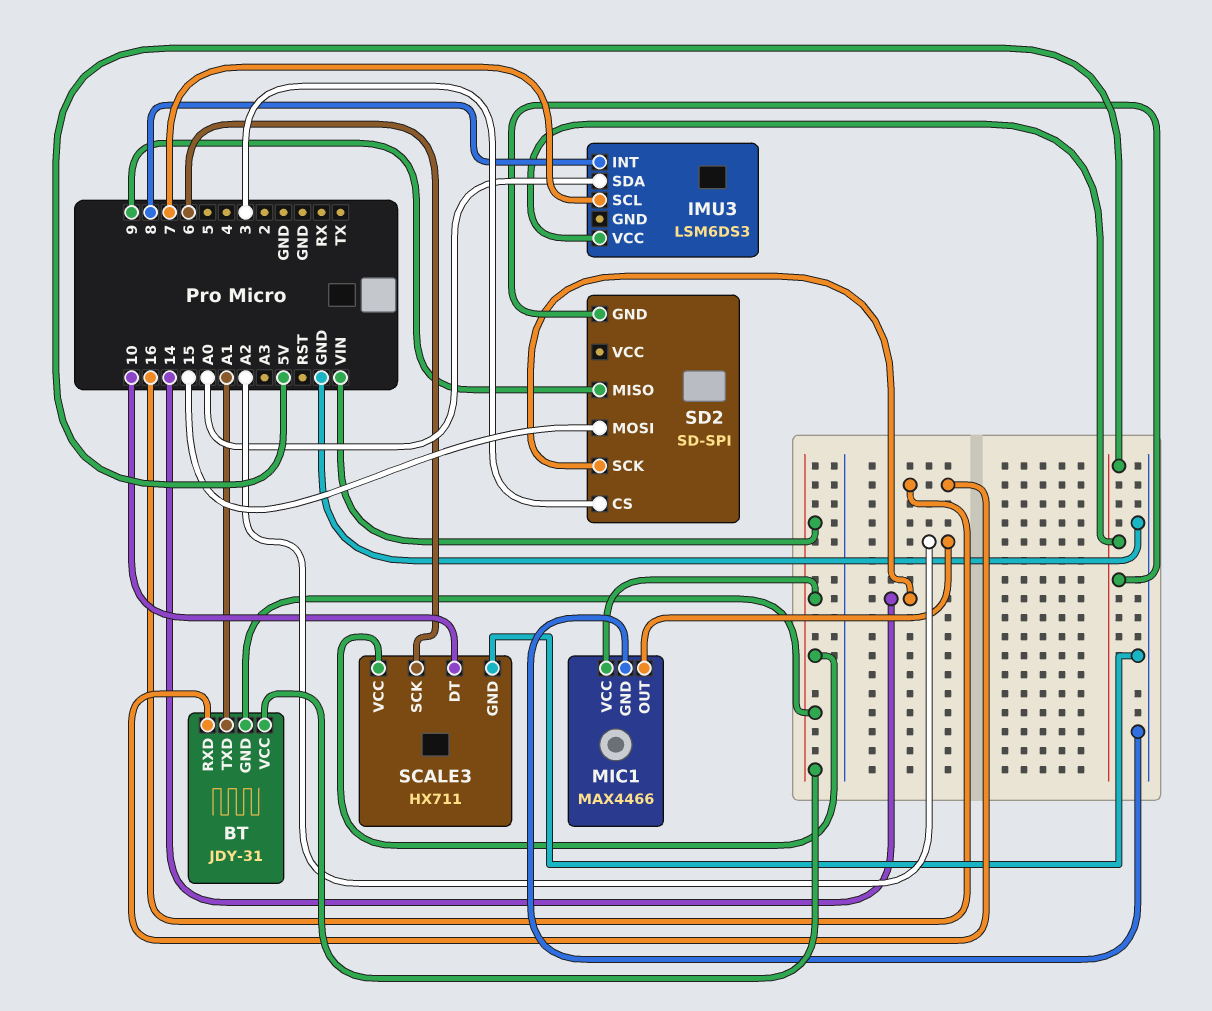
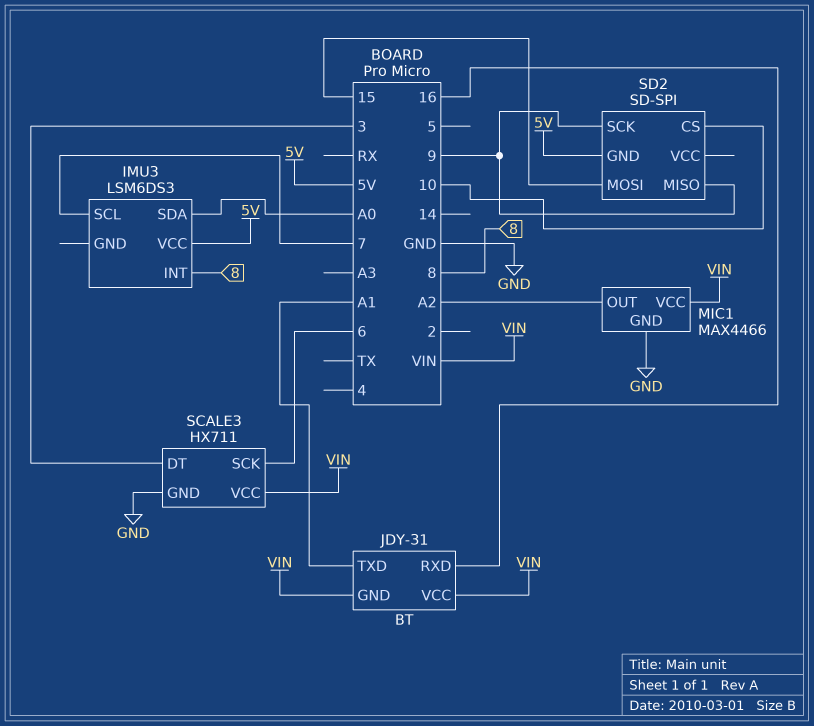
SCALE3 pin DT: 10 -> 3
SD2 pin CS: 3 -> 10
SD2 pin SCK: 14 -> 9

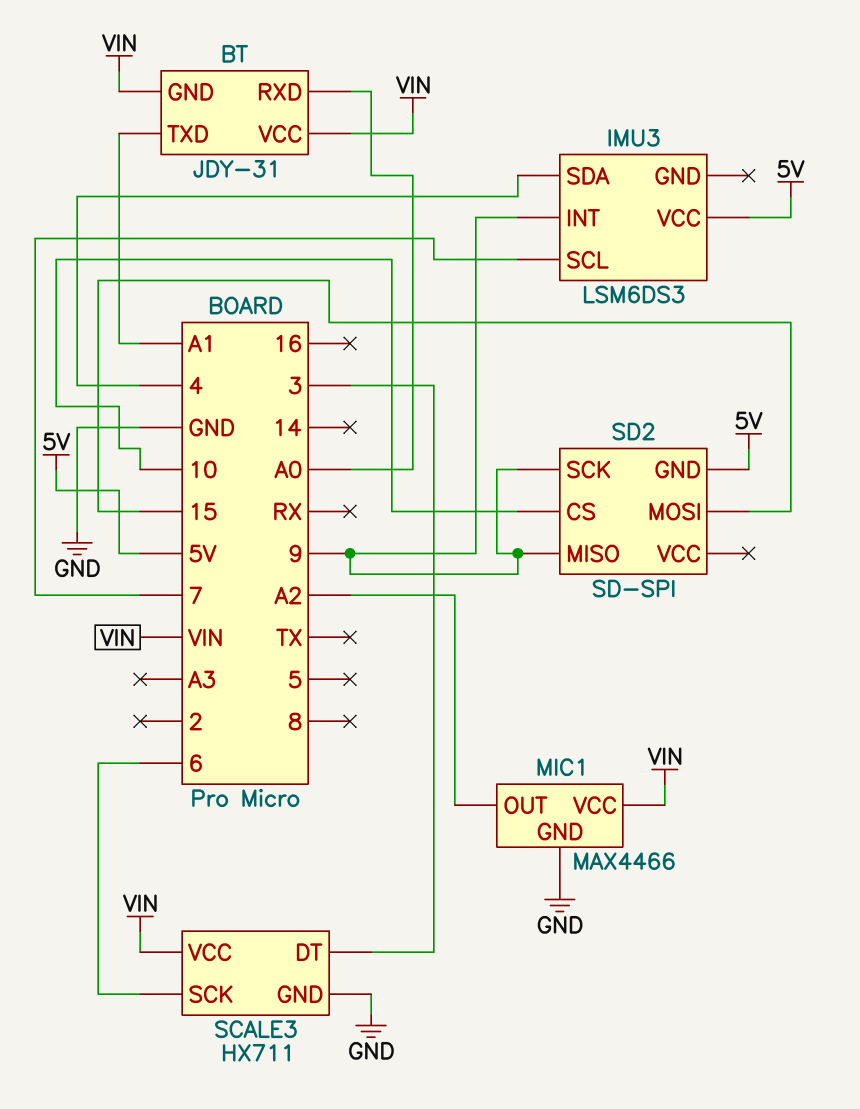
BT pin RXD: 16 -> A0
IMU3 pin INT: 8 -> 9
IMU3 pin SDA: A0 -> 4

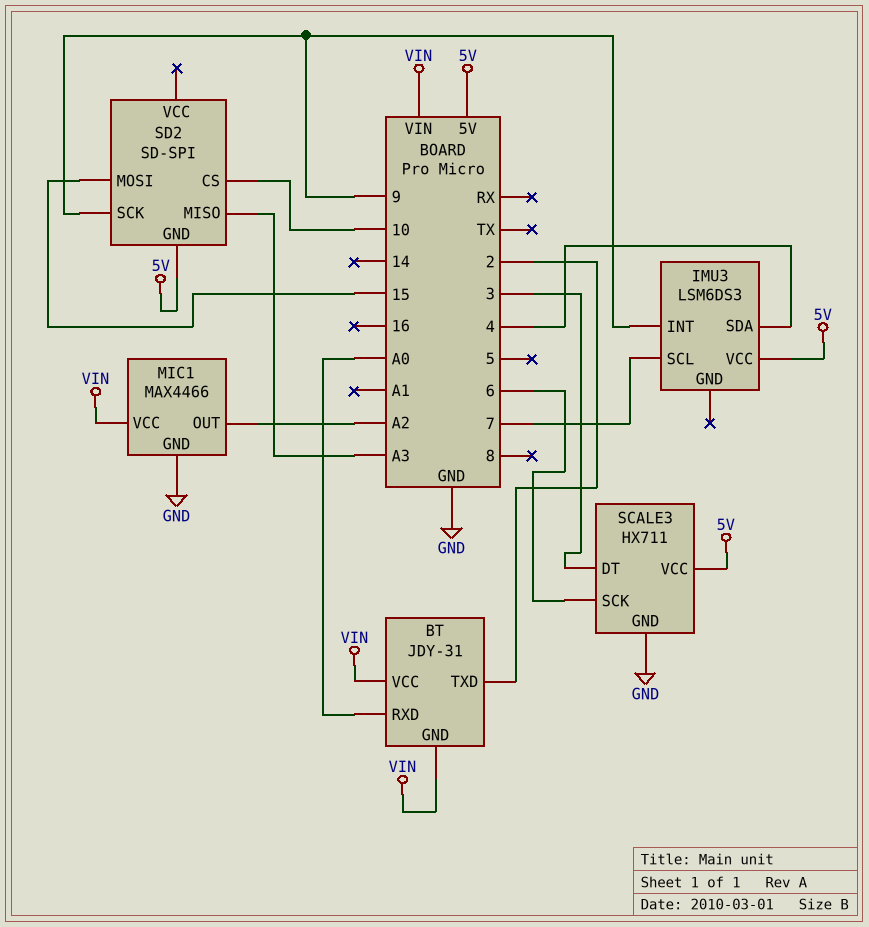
BT pin TXD: A1 -> 2
SCALE3 pin VCC: VIN -> 5V
SD2 pin MISO: 9 -> A3

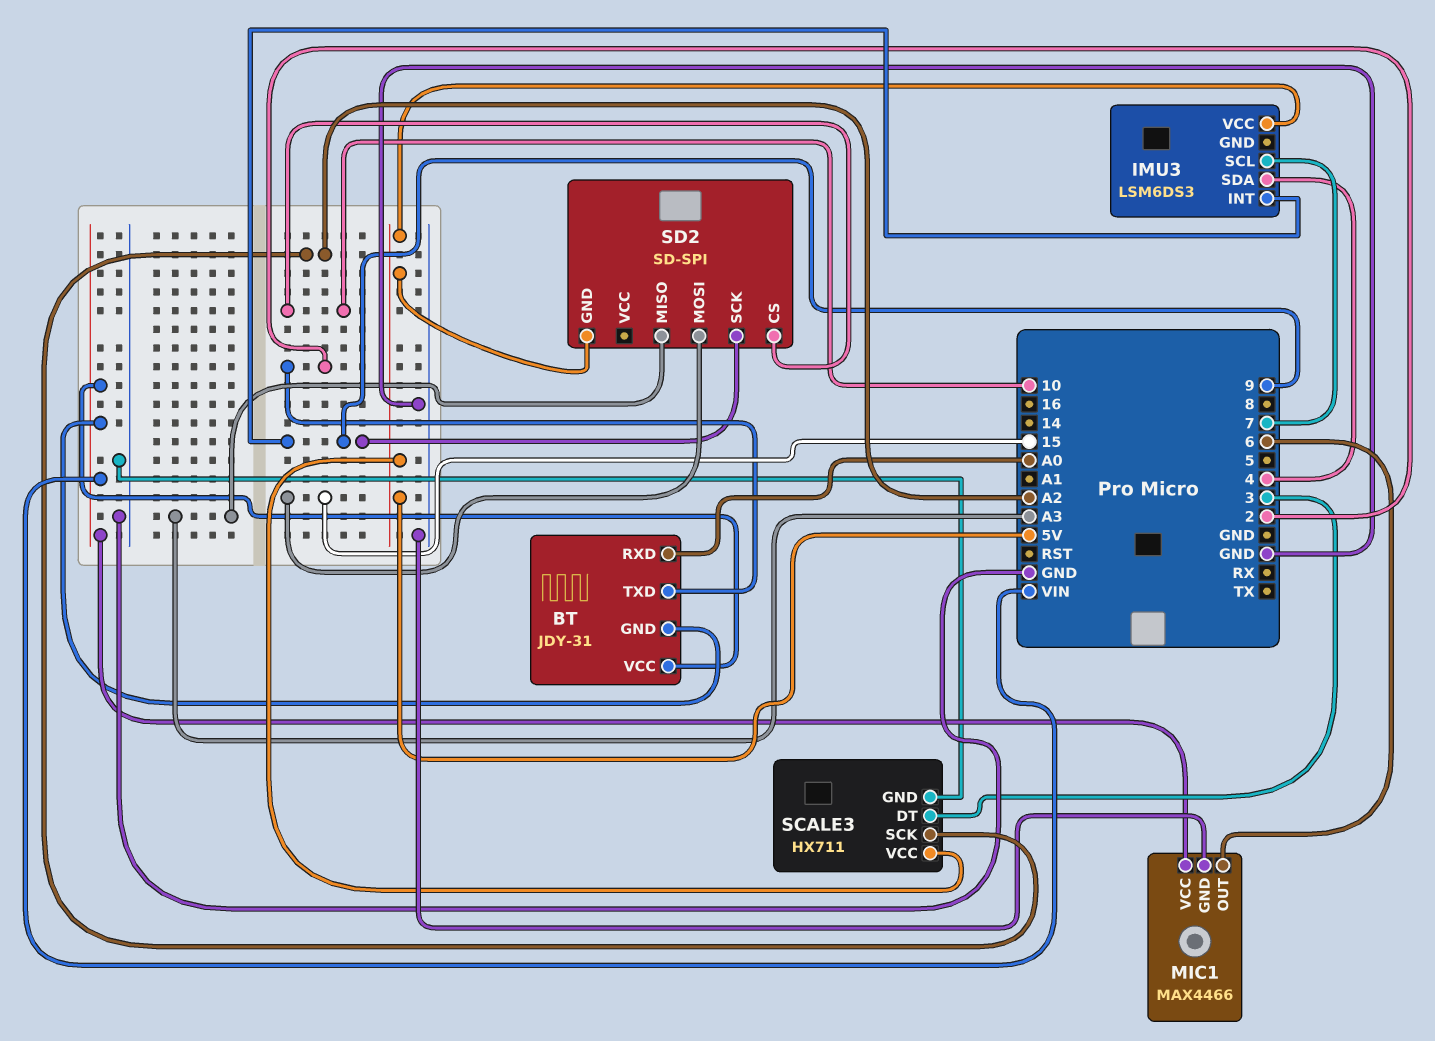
MIC1 pin OUT: A2 -> 6
SCALE3 pin SCK: 6 -> A2

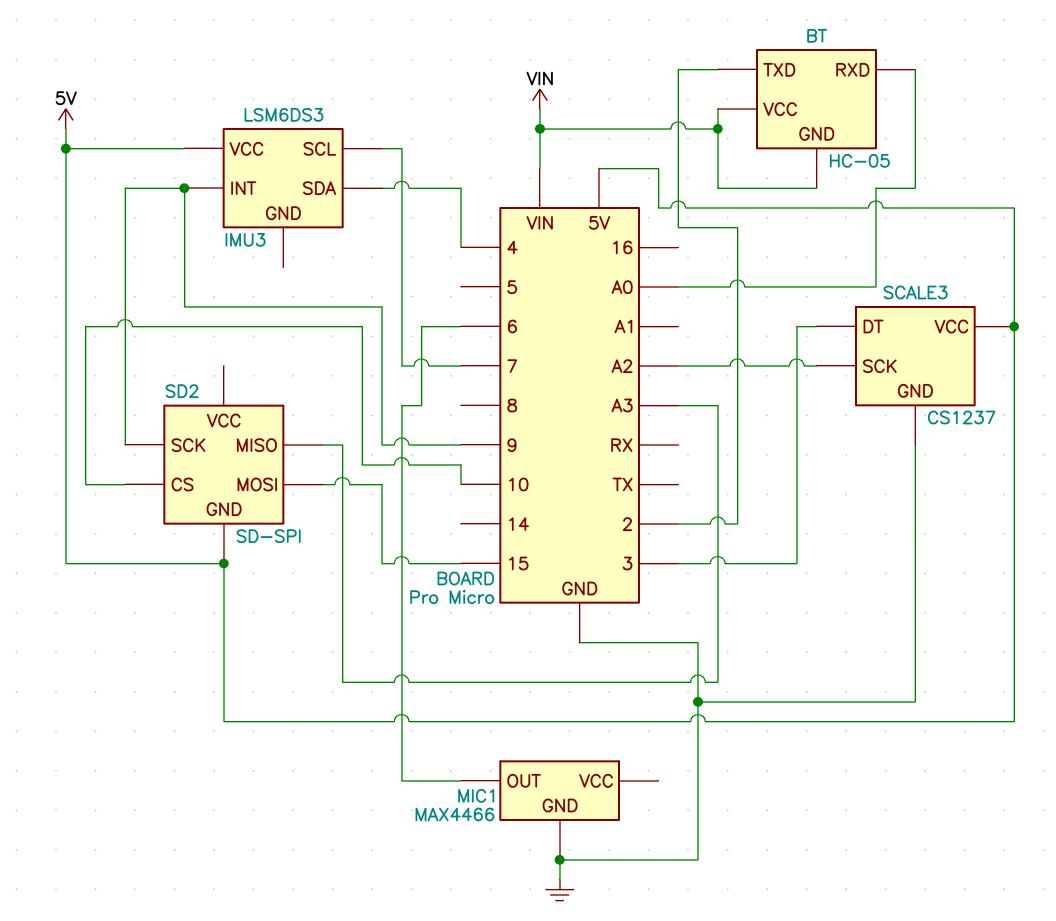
BT: JDY-31 -> HC-05
MIC1 pin VCC: VIN -> none
SCALE3: HX711 -> CS1237

